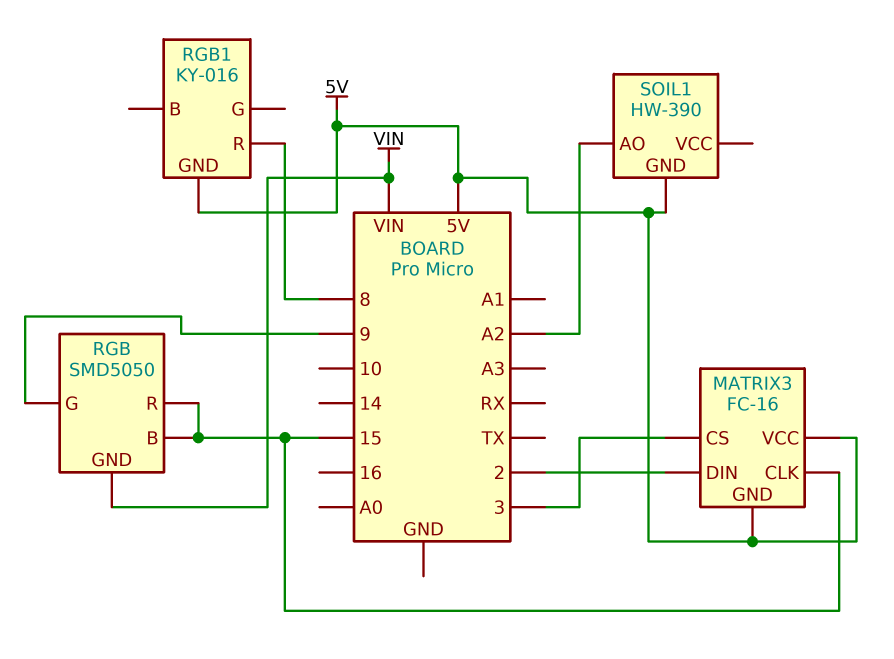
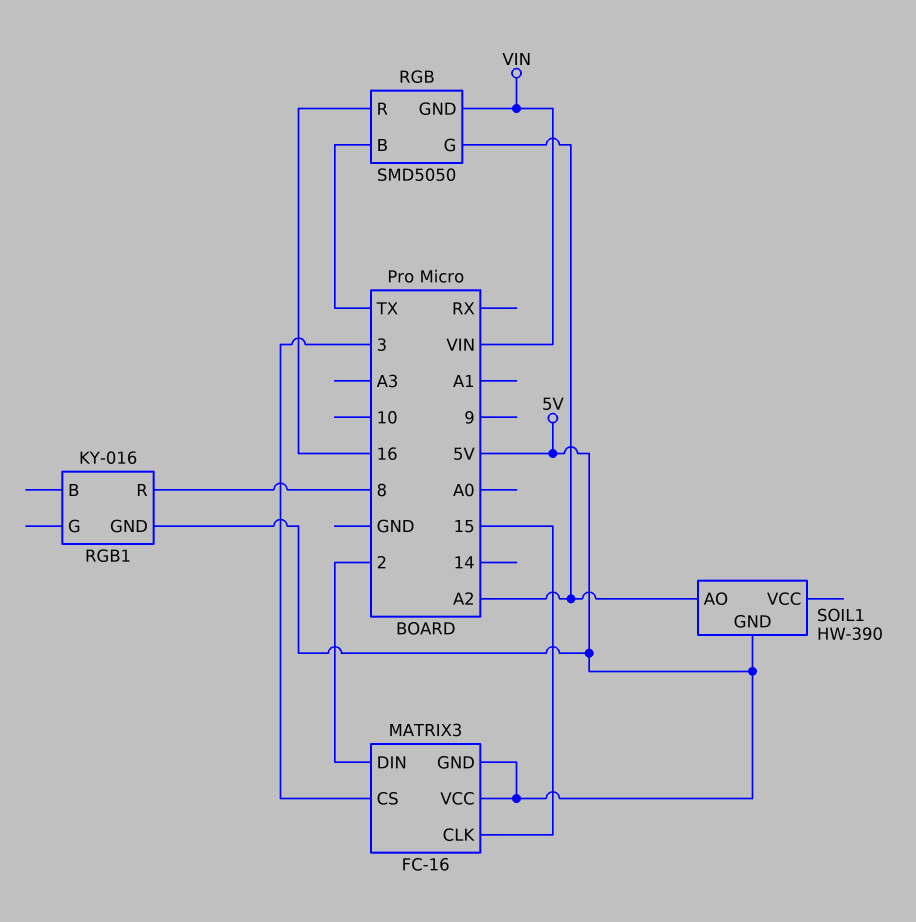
RGB pin B: 15 -> TX
RGB pin G: 9 -> A2
RGB pin R: 15 -> 16

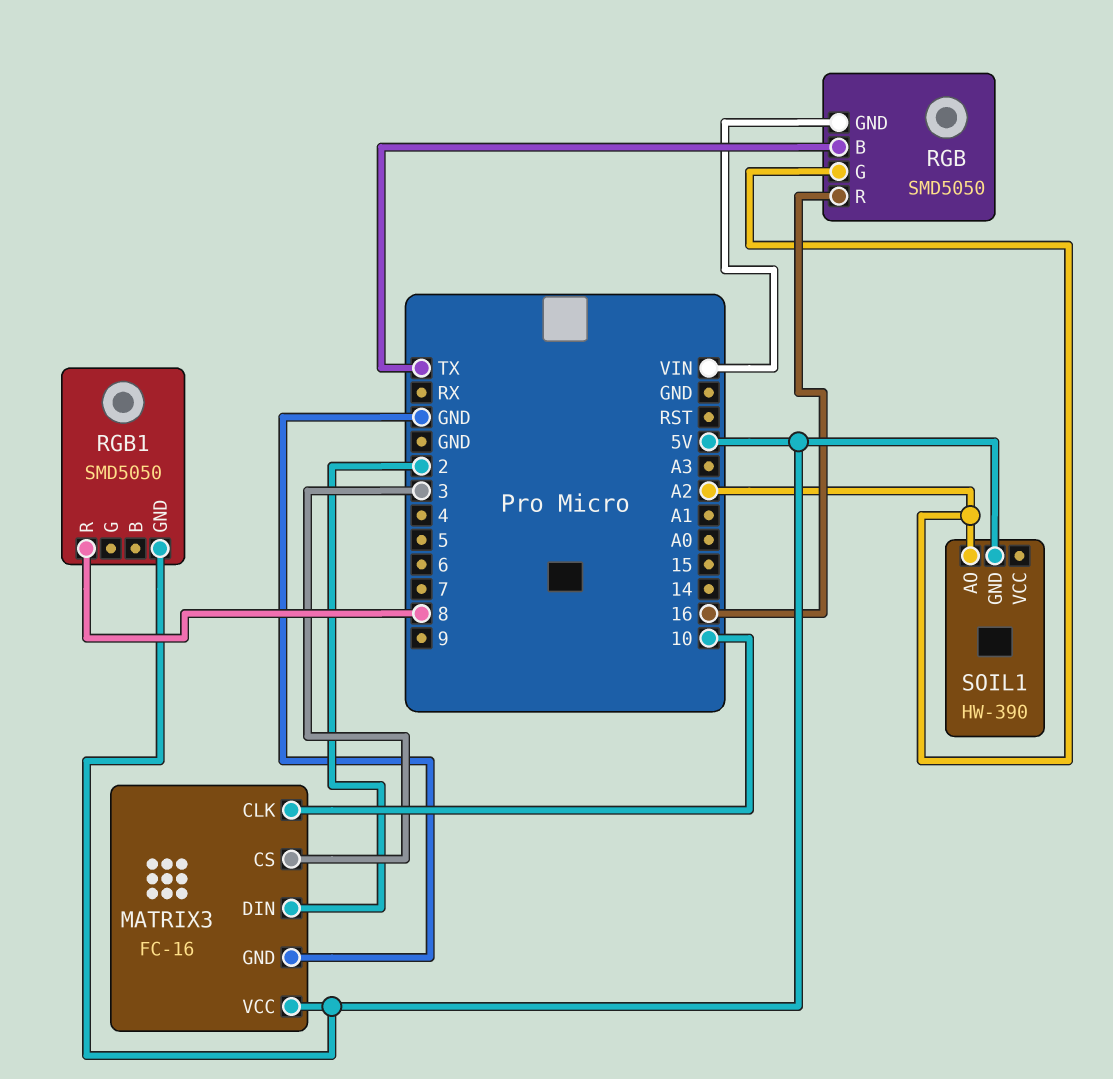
MATRIX3 pin CLK: 15 -> 10
MATRIX3 pin GND: 5V -> GND
RGB1: KY-016 -> SMD5050

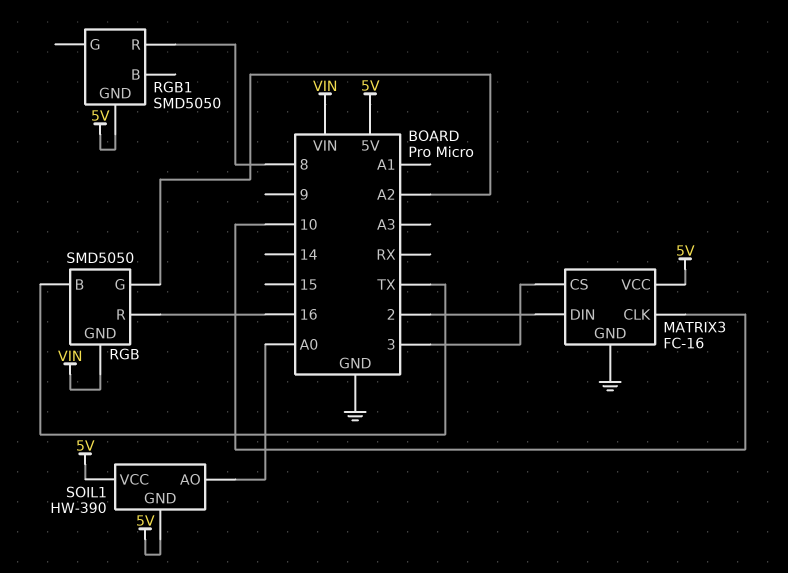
SOIL1 pin AO: A2 -> A0
SOIL1 pin VCC: none -> 5V

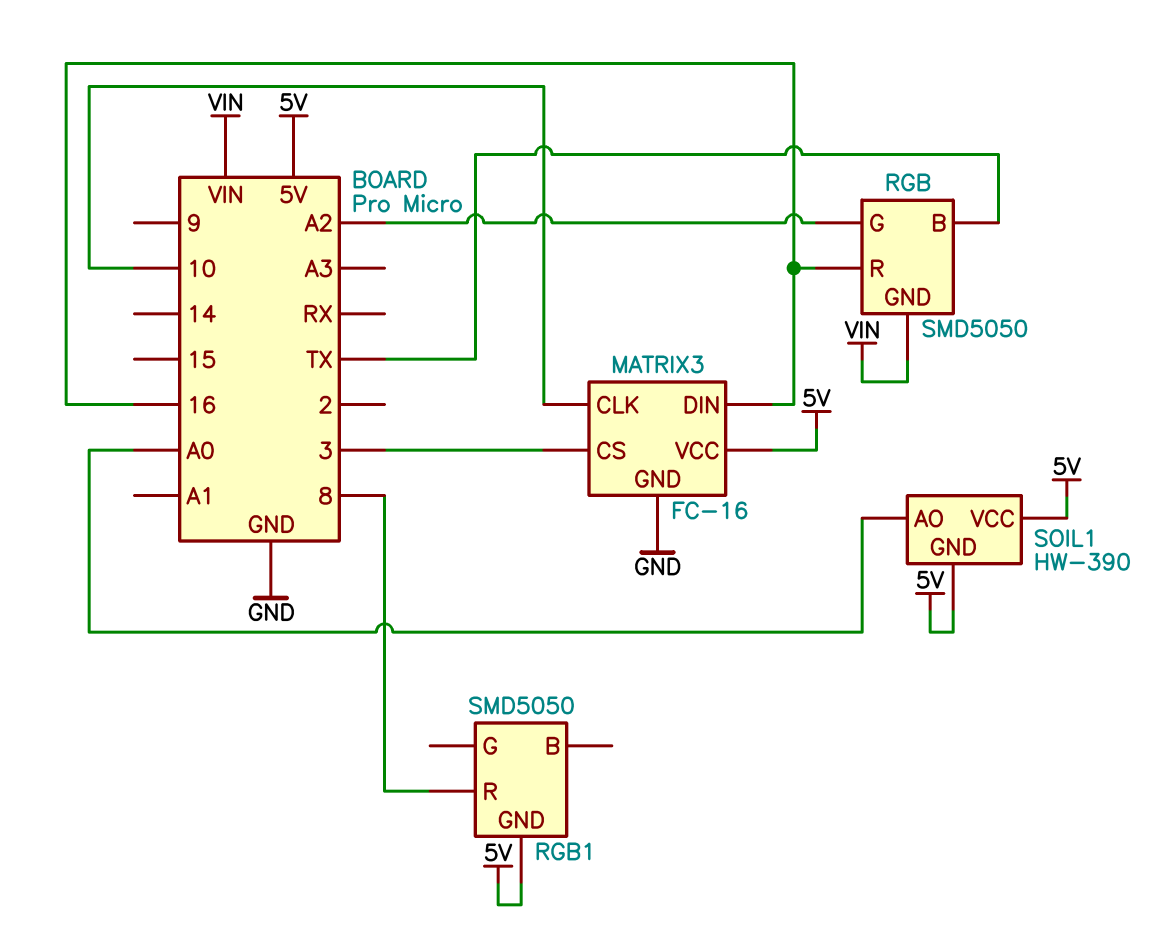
MATRIX3 pin DIN: 2 -> 16

